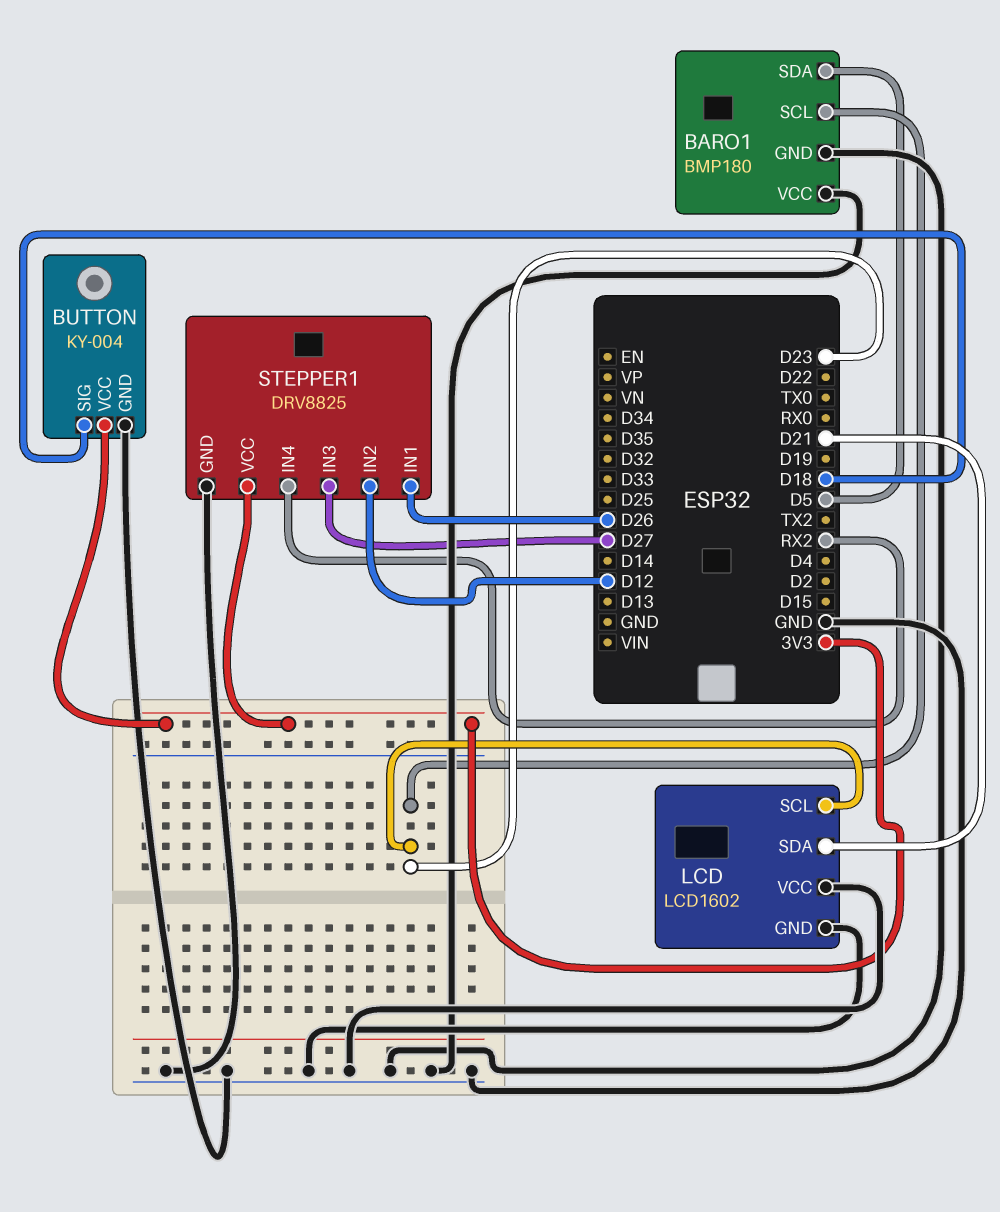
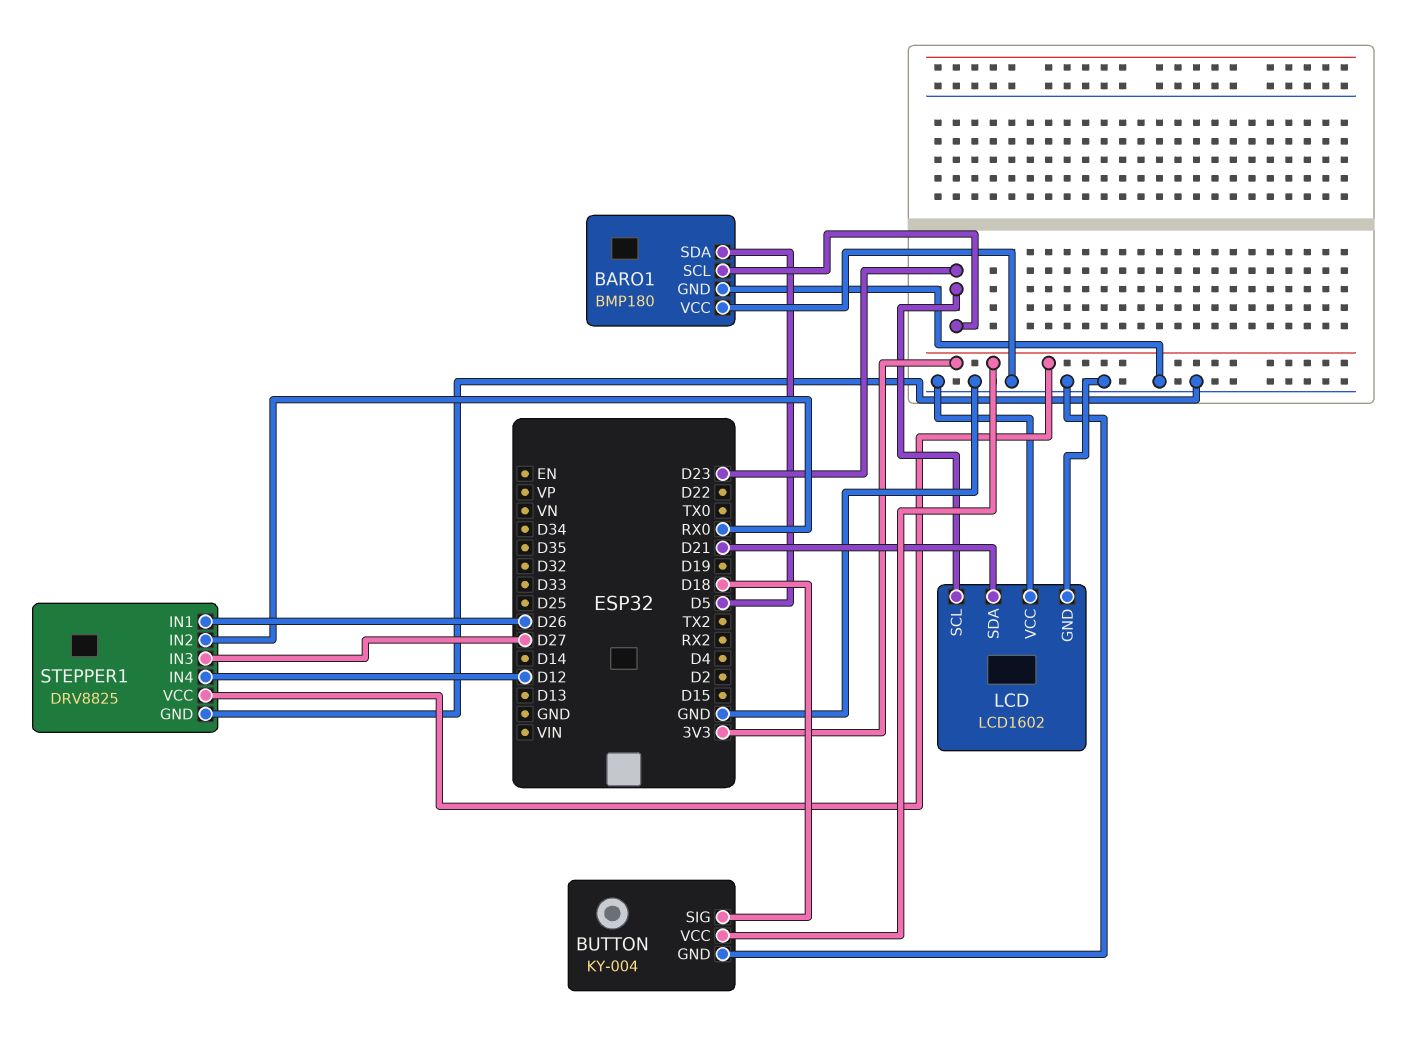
STEPPER1 pin IN2: D12 -> RX0
STEPPER1 pin IN4: RX2 -> D12

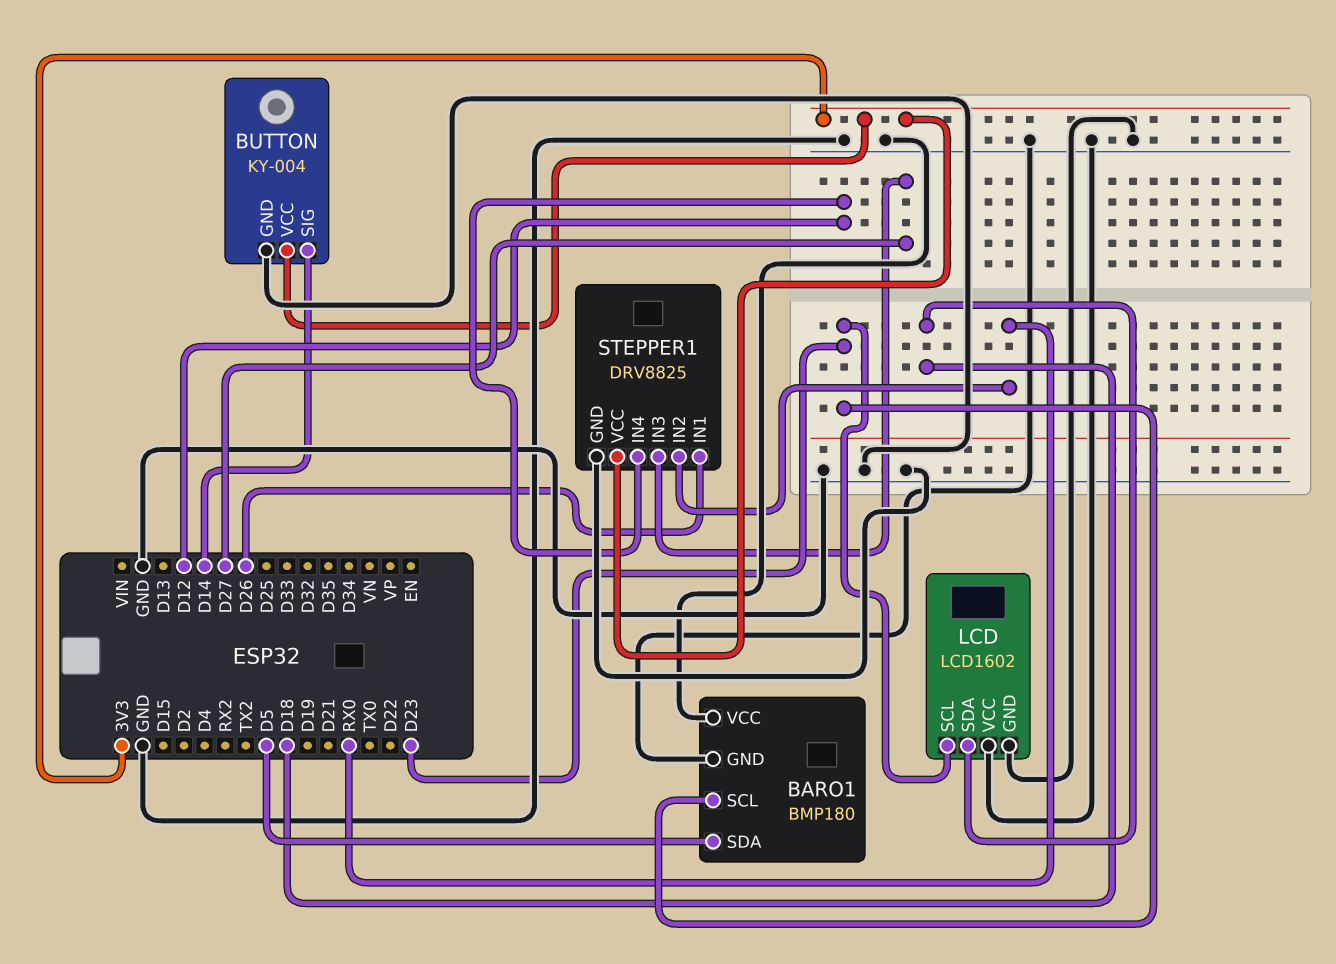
BUTTON pin SIG: D18 -> D14
LCD pin SDA: D21 -> D18

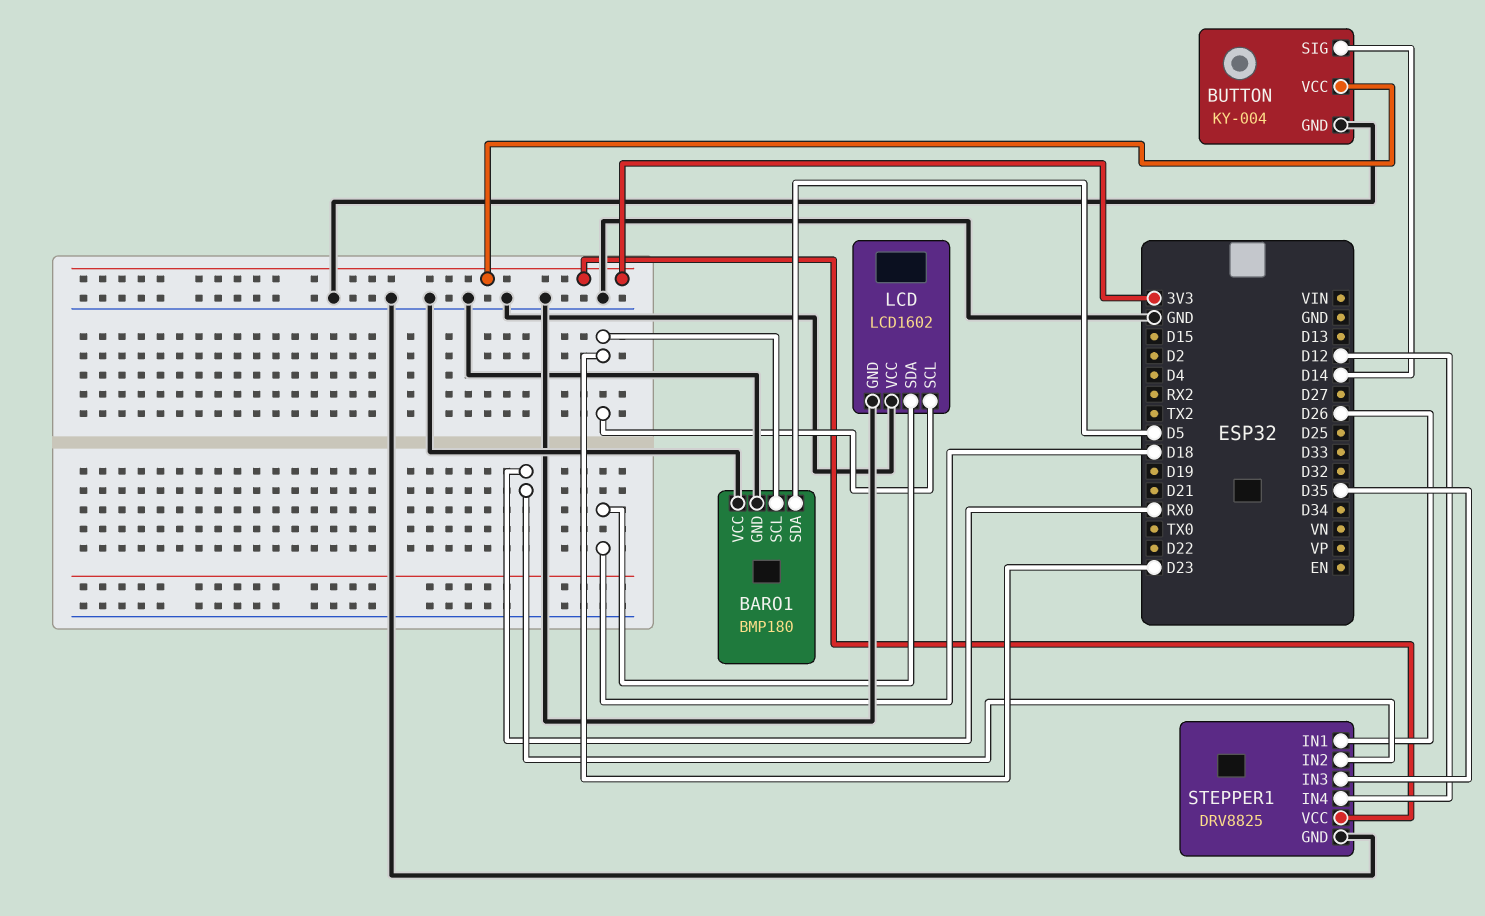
STEPPER1 pin IN3: D27 -> D35

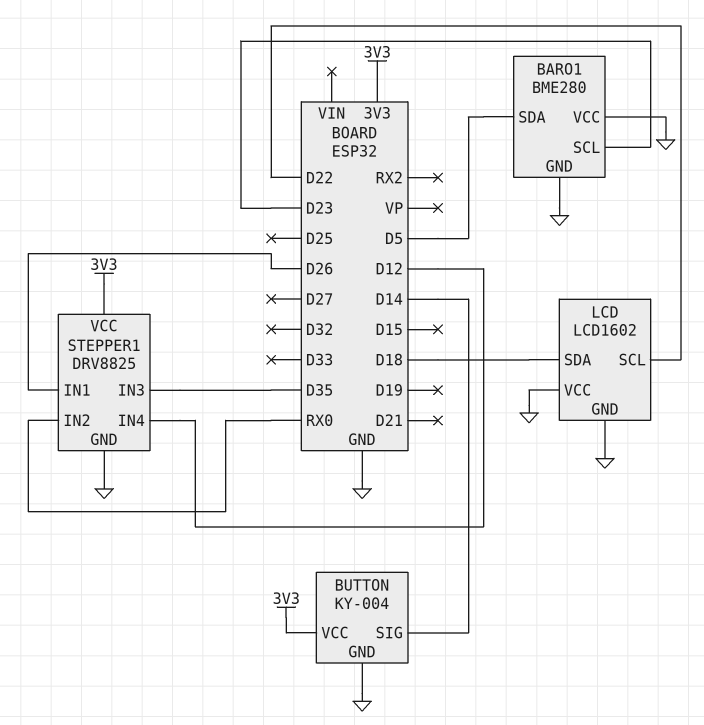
BARO1: BMP180 -> BME280
LCD pin SCL: D23 -> D22

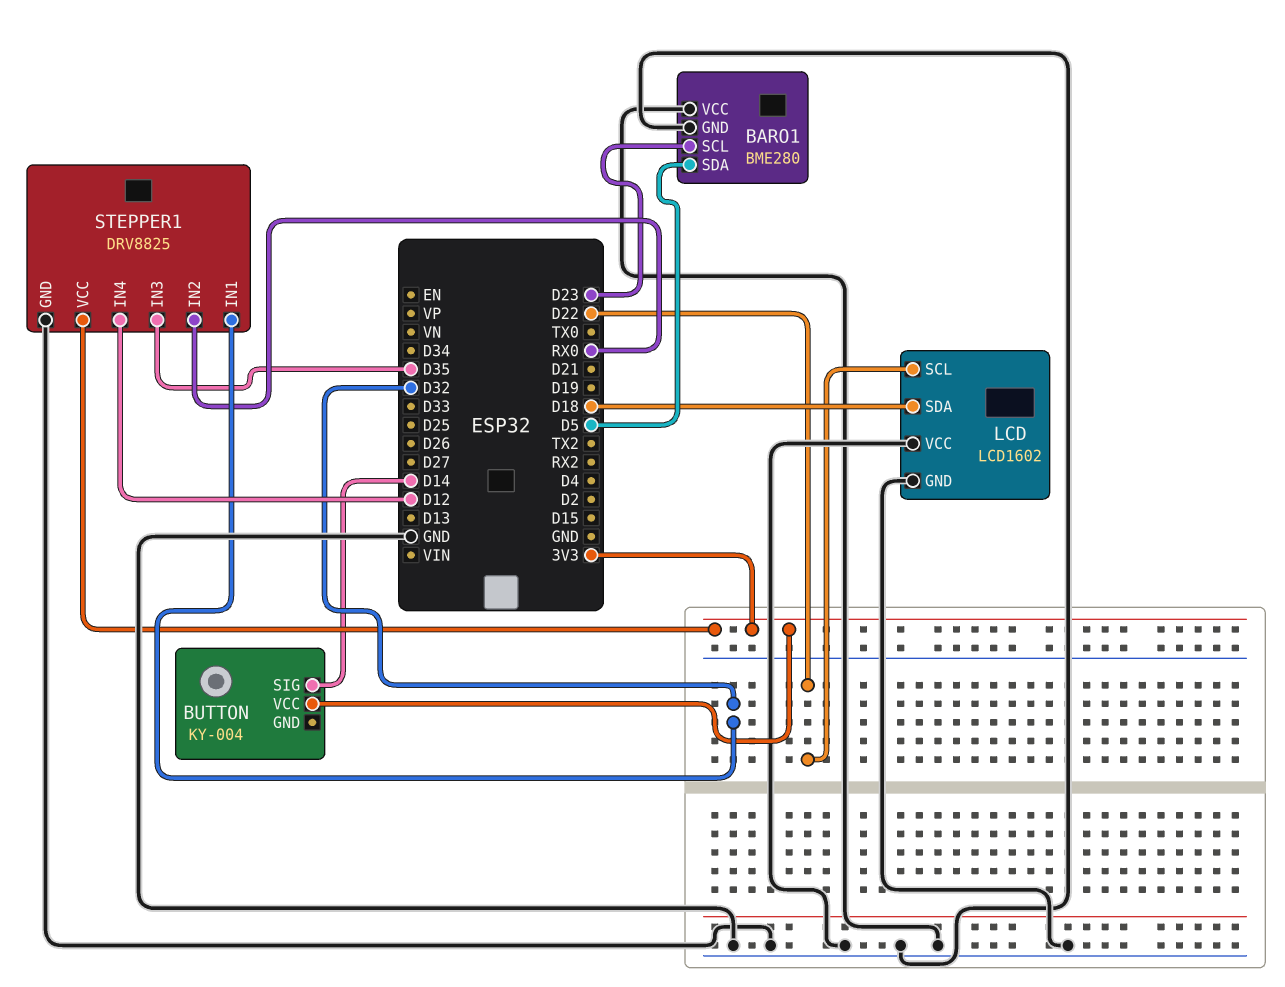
BUTTON pin GND: GND -> none
STEPPER1 pin IN1: D26 -> D32

